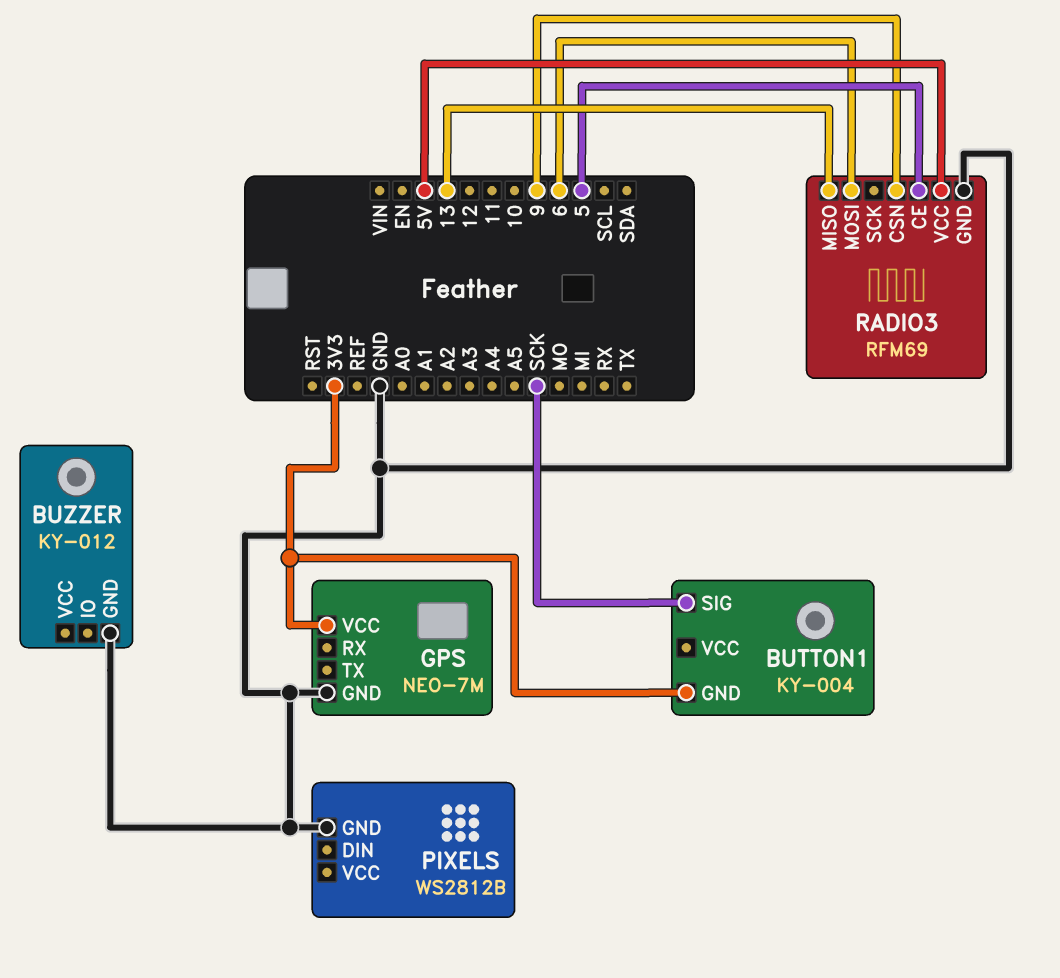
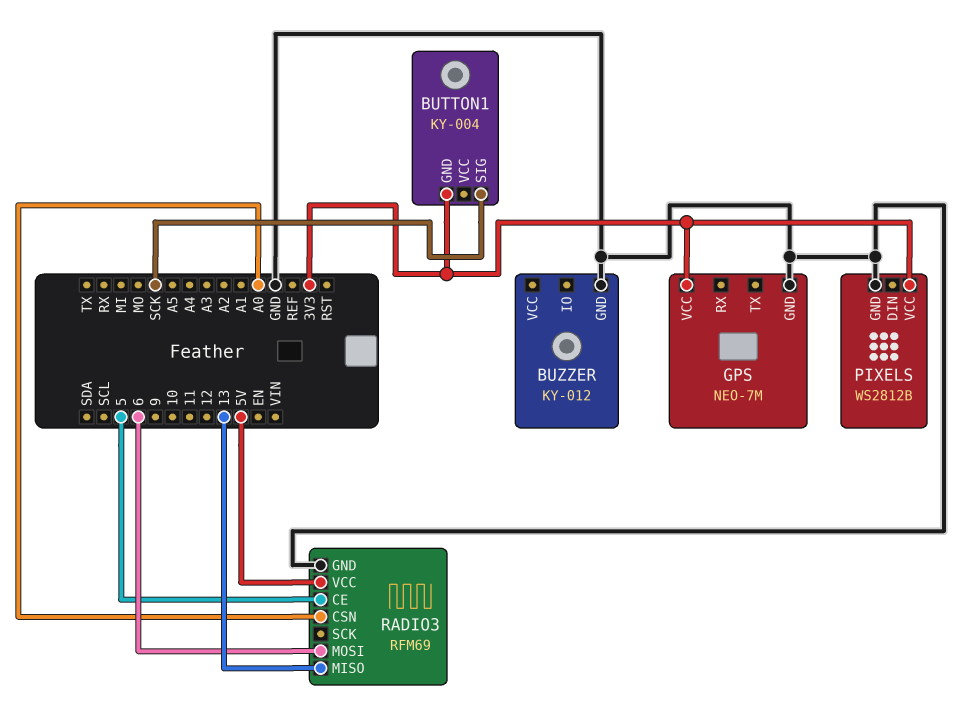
PIXELS pin VCC: none -> 3V3
RADIO3 pin CSN: 9 -> A0

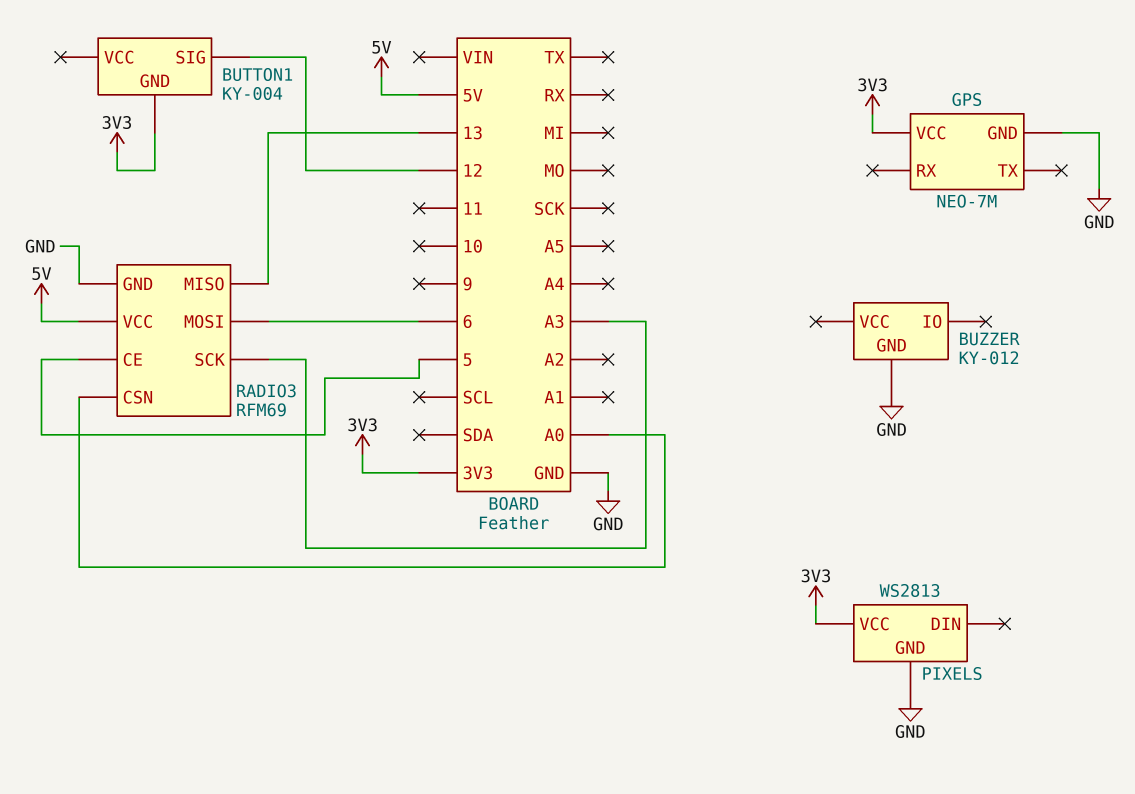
BUTTON1 pin SIG: SCK -> 12
PIXELS: WS2812B -> WS2813
RADIO3 pin SCK: none -> A3

